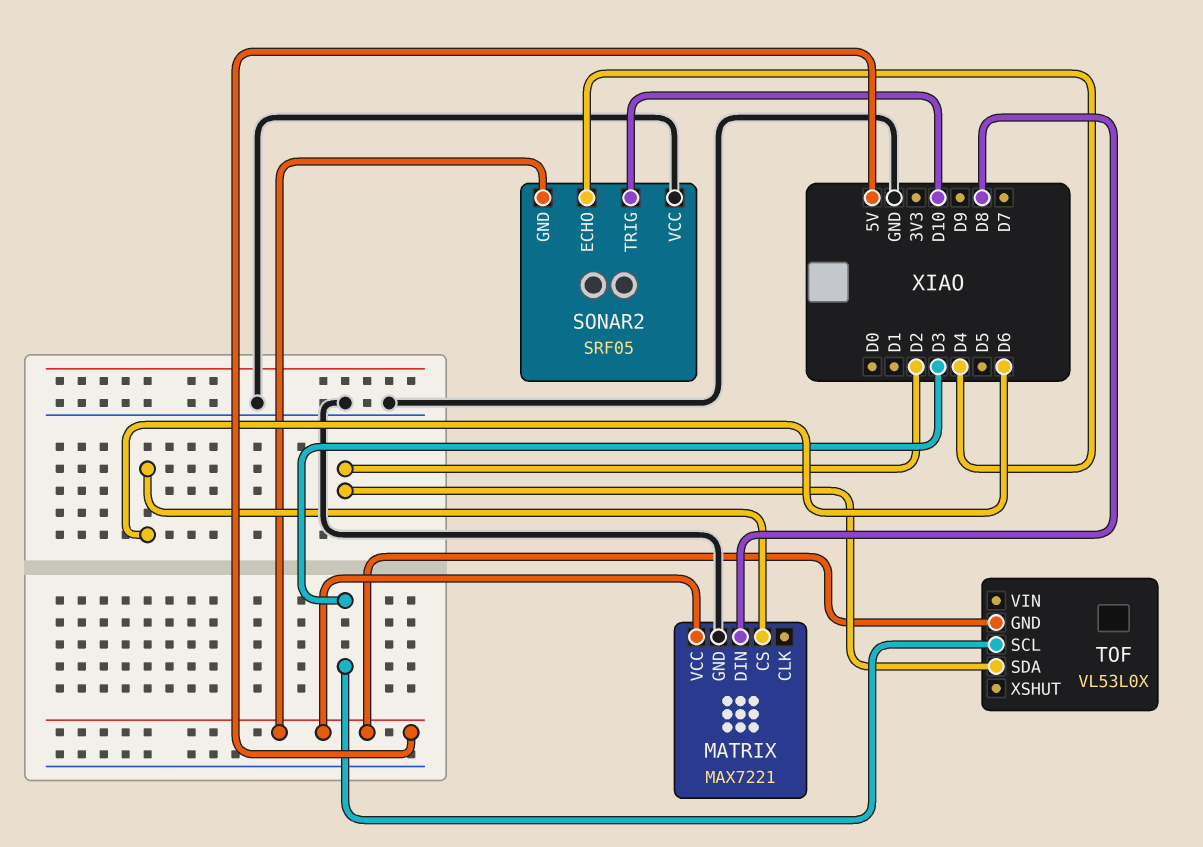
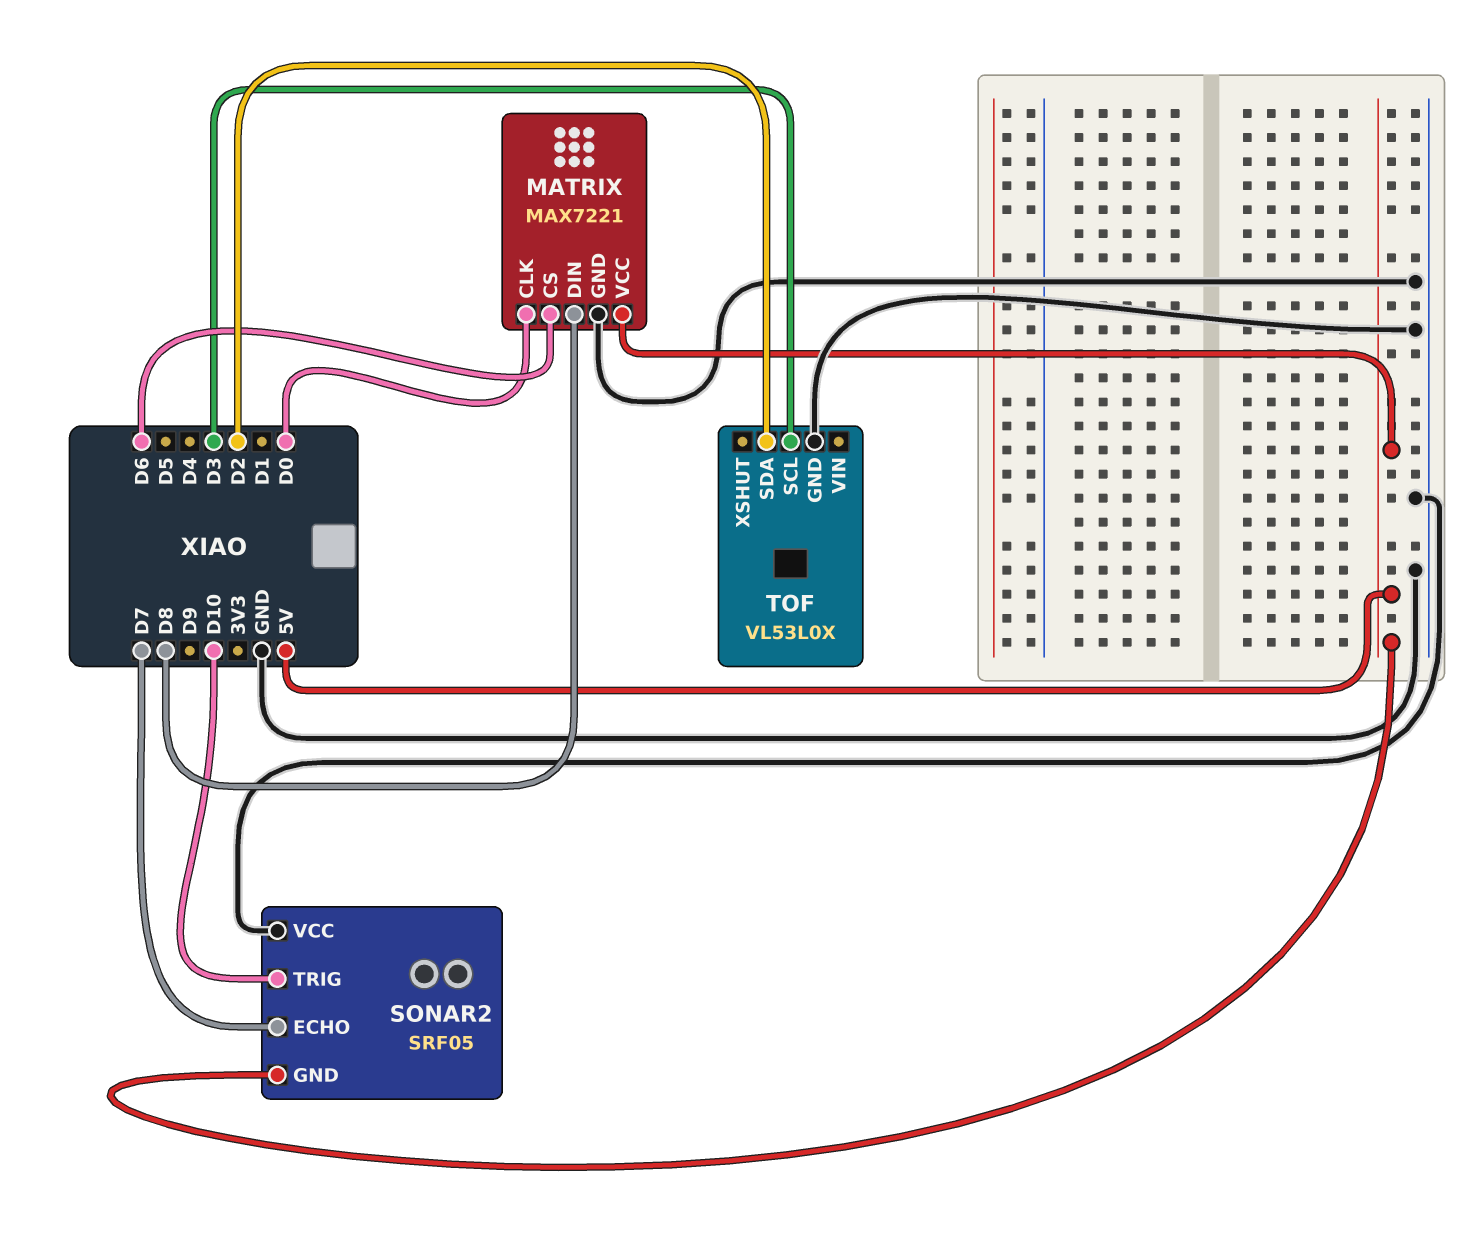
MATRIX pin CLK: none -> D0
SONAR2 pin ECHO: D4 -> D7
TOF pin GND: 5V -> GND

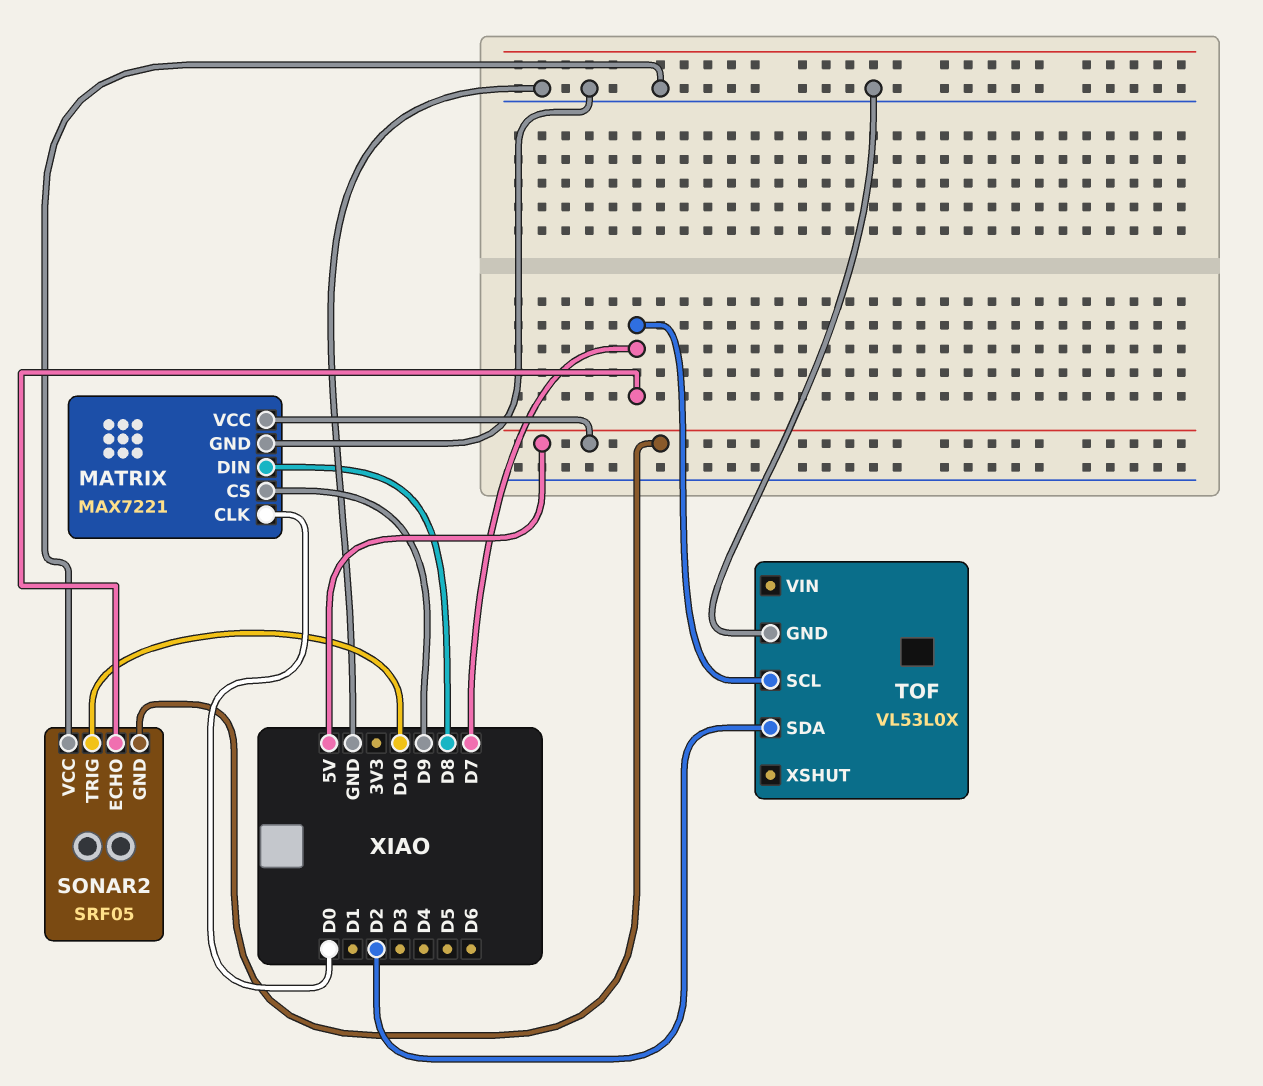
MATRIX pin CS: D6 -> D9
TOF pin SCL: D3 -> D7

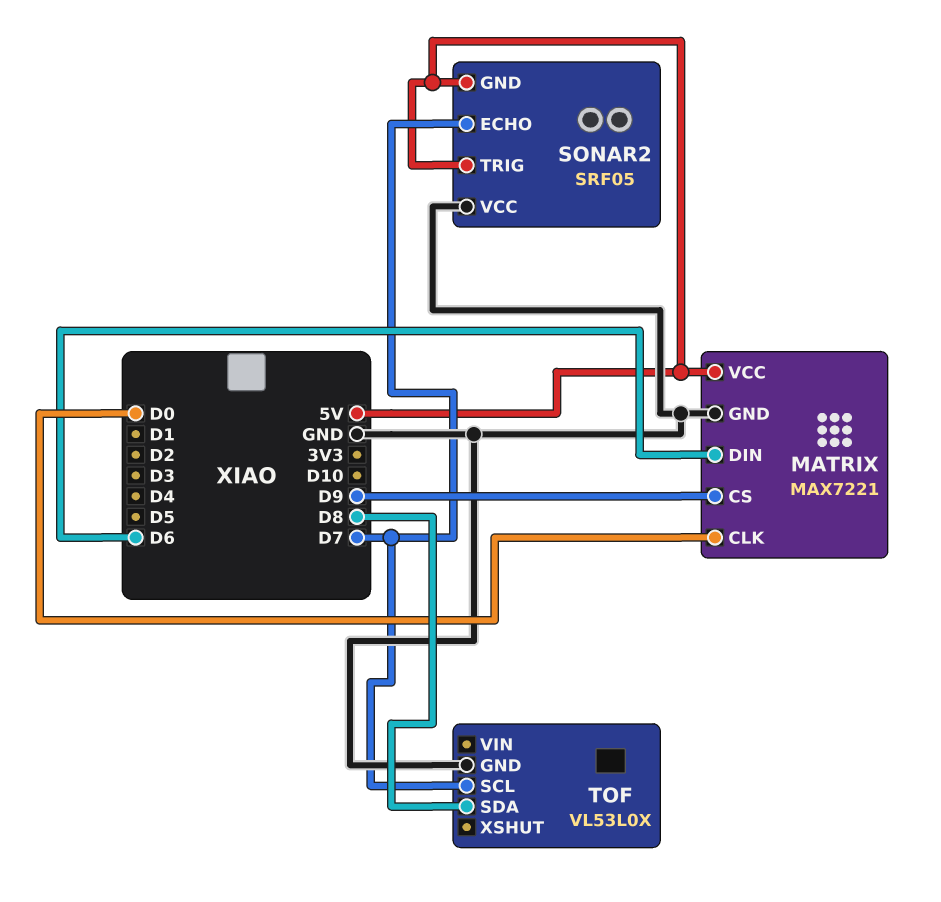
MATRIX pin DIN: D8 -> D6
SONAR2 pin TRIG: D10 -> 5V
TOF pin SDA: D2 -> D8

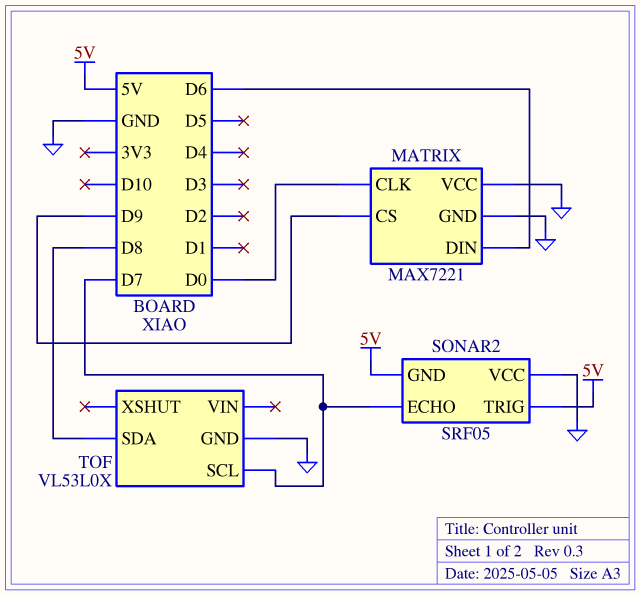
MATRIX pin VCC: 5V -> GND

